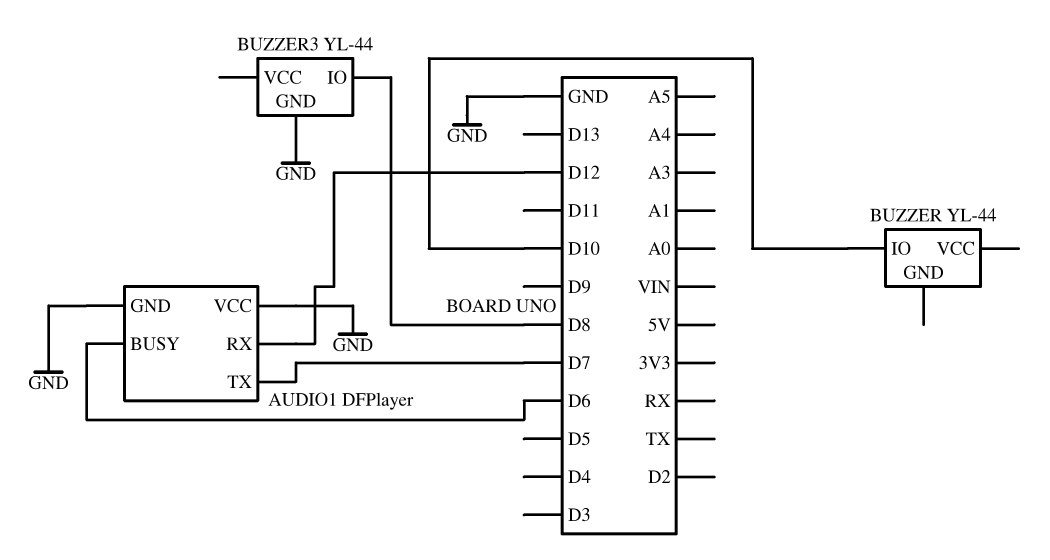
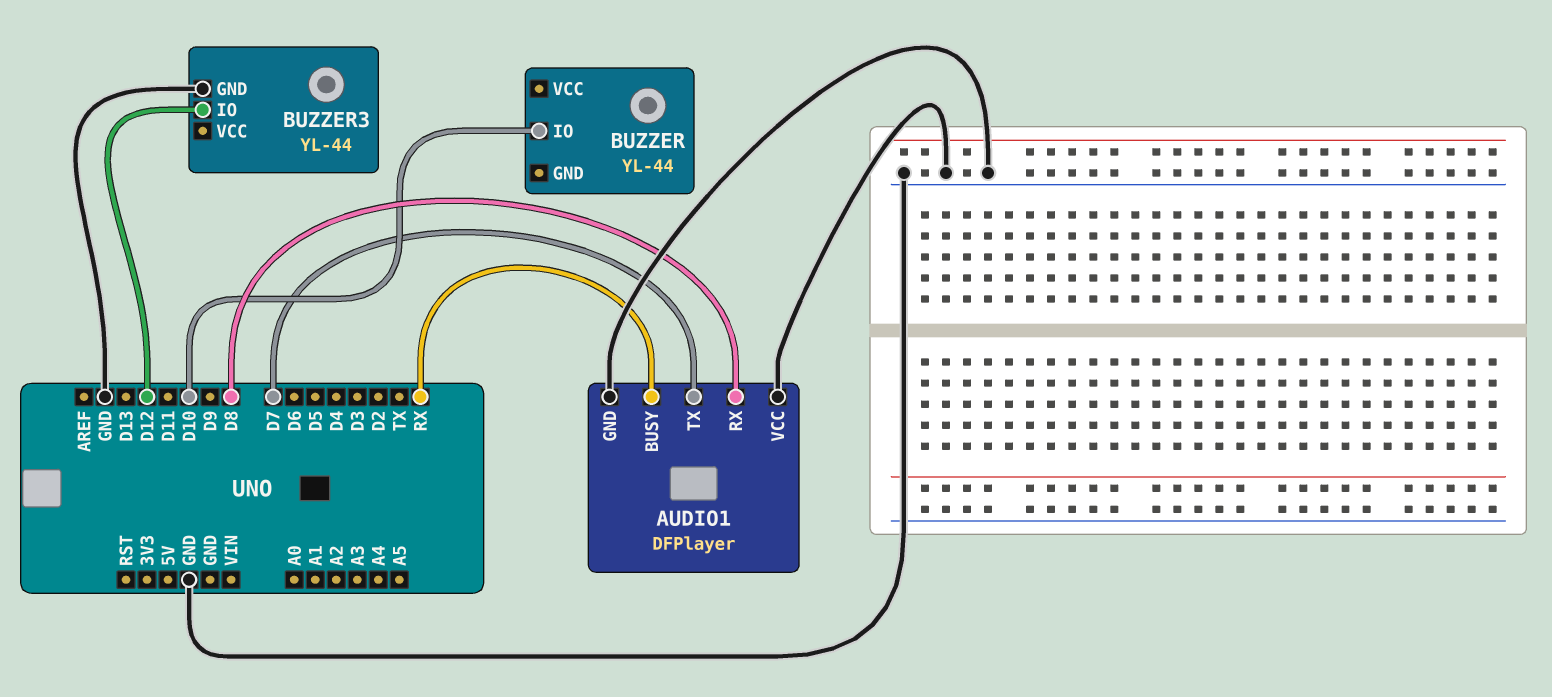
AUDIO1 pin BUSY: D6 -> RX
AUDIO1 pin RX: D12 -> D8
BUZZER3 pin IO: D8 -> D12

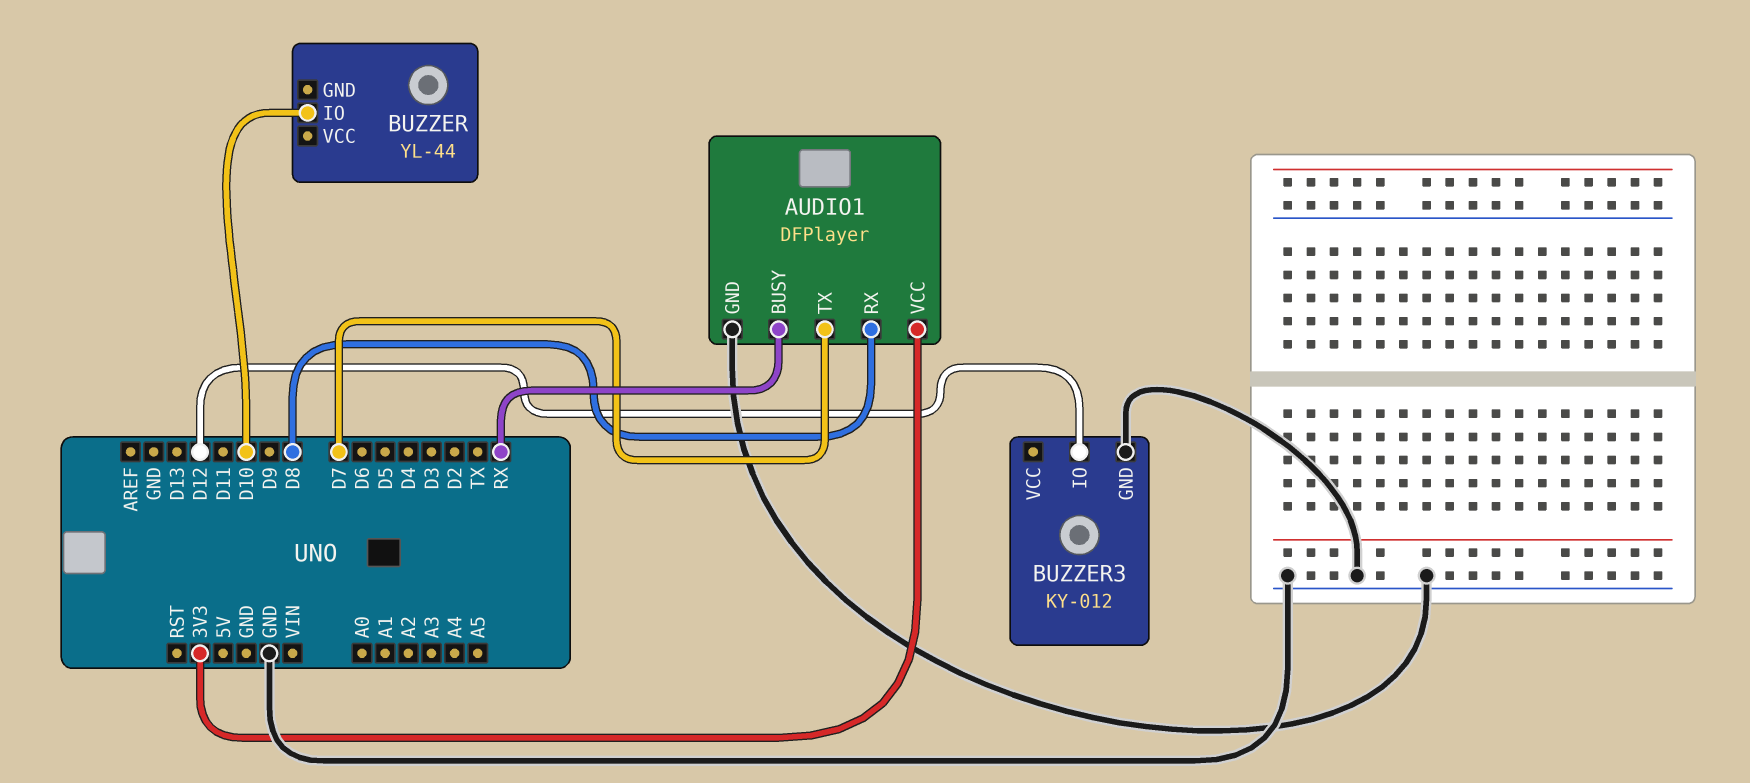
AUDIO1 pin VCC: GND -> 3V3
BUZZER3: YL-44 -> KY-012

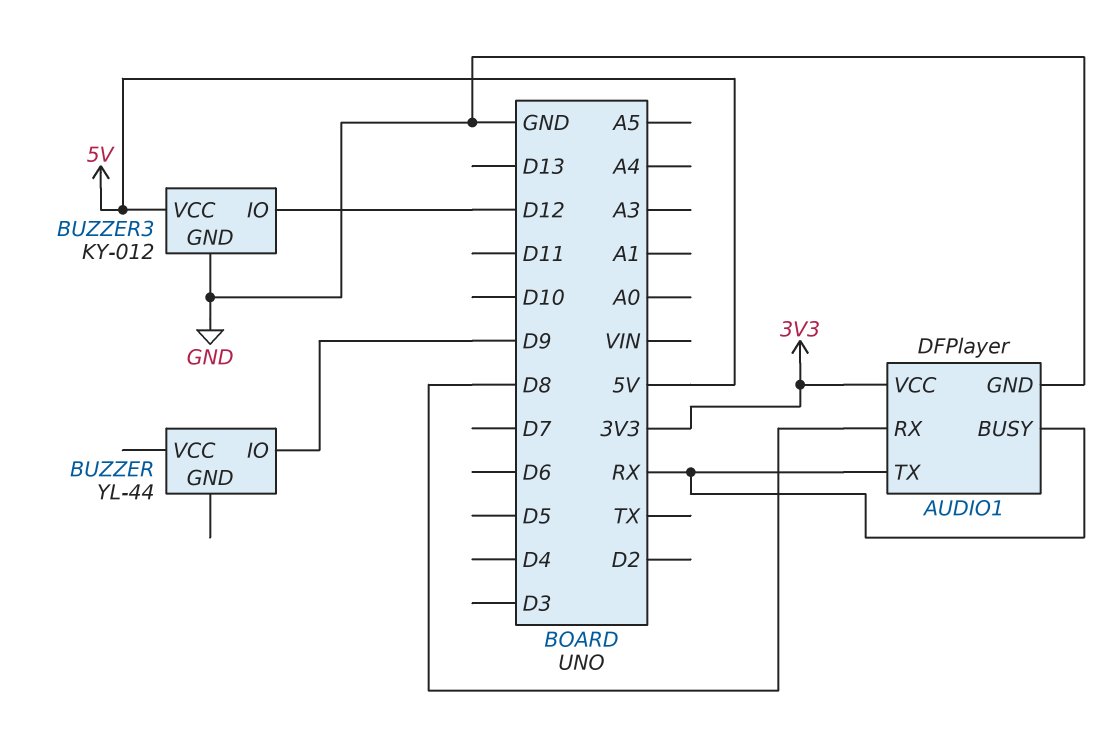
AUDIO1 pin TX: D7 -> RX
BUZZER pin IO: D10 -> D9
BUZZER3 pin VCC: none -> 5V

